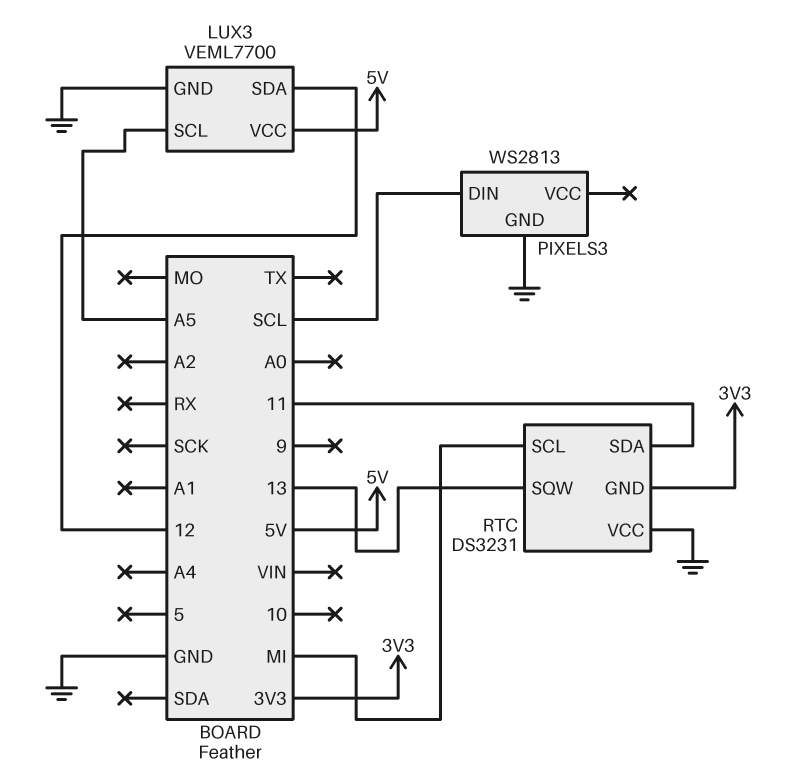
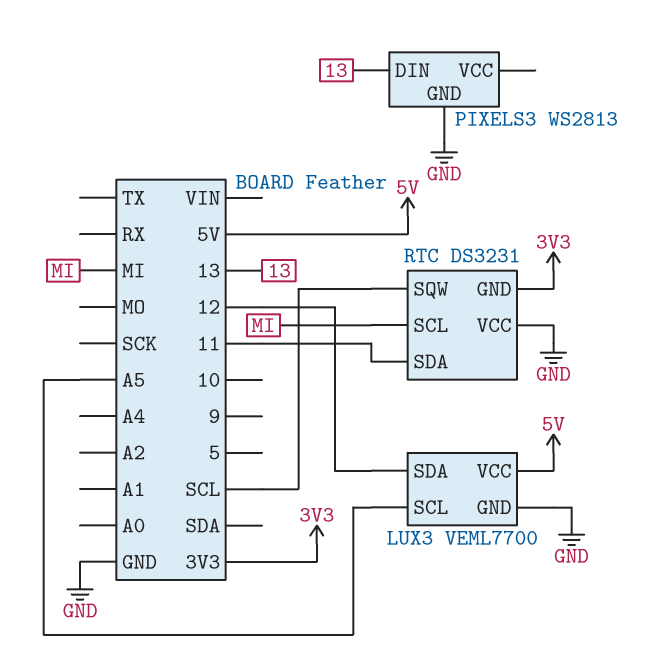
PIXELS3 pin DIN: SCL -> 13
RTC pin SQW: 13 -> SCL

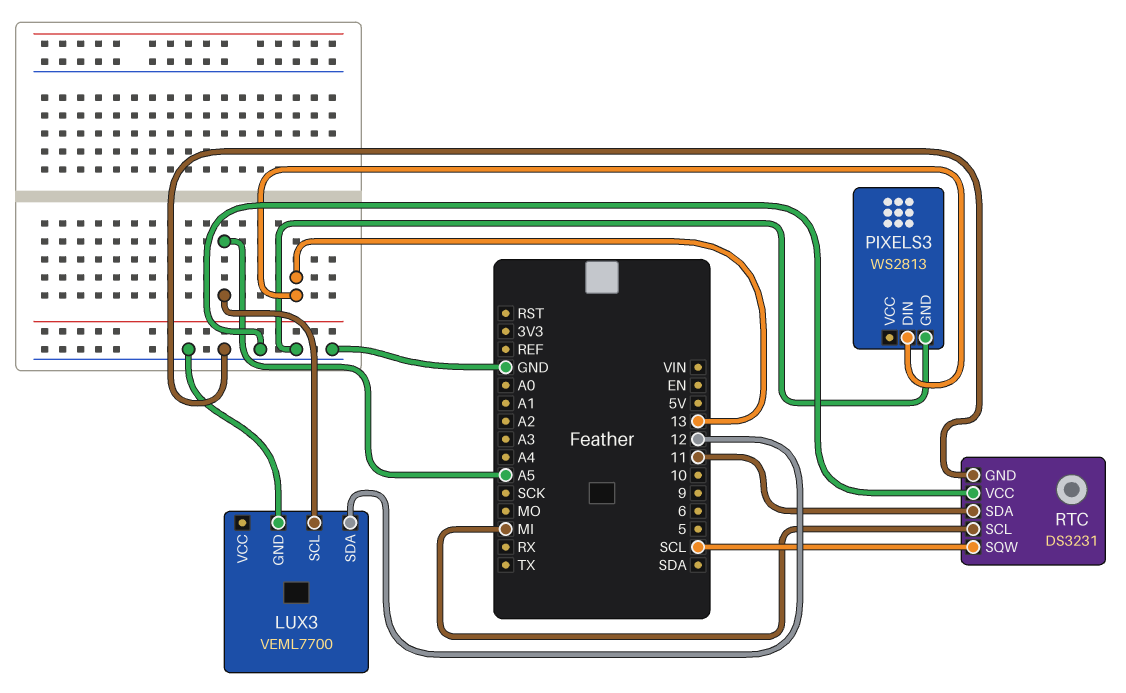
LUX3 pin VCC: 5V -> none
RTC pin GND: 3V3 -> GND

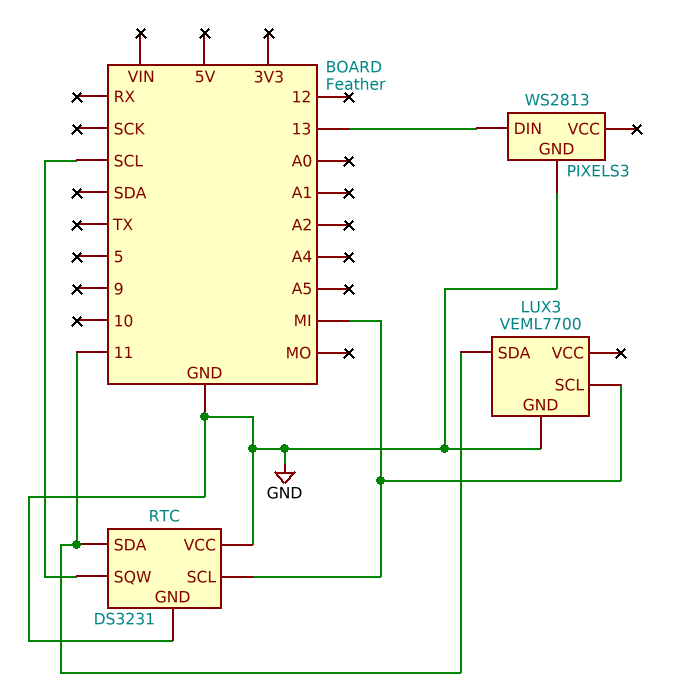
LUX3 pin SCL: A5 -> MI
LUX3 pin SDA: 12 -> 11

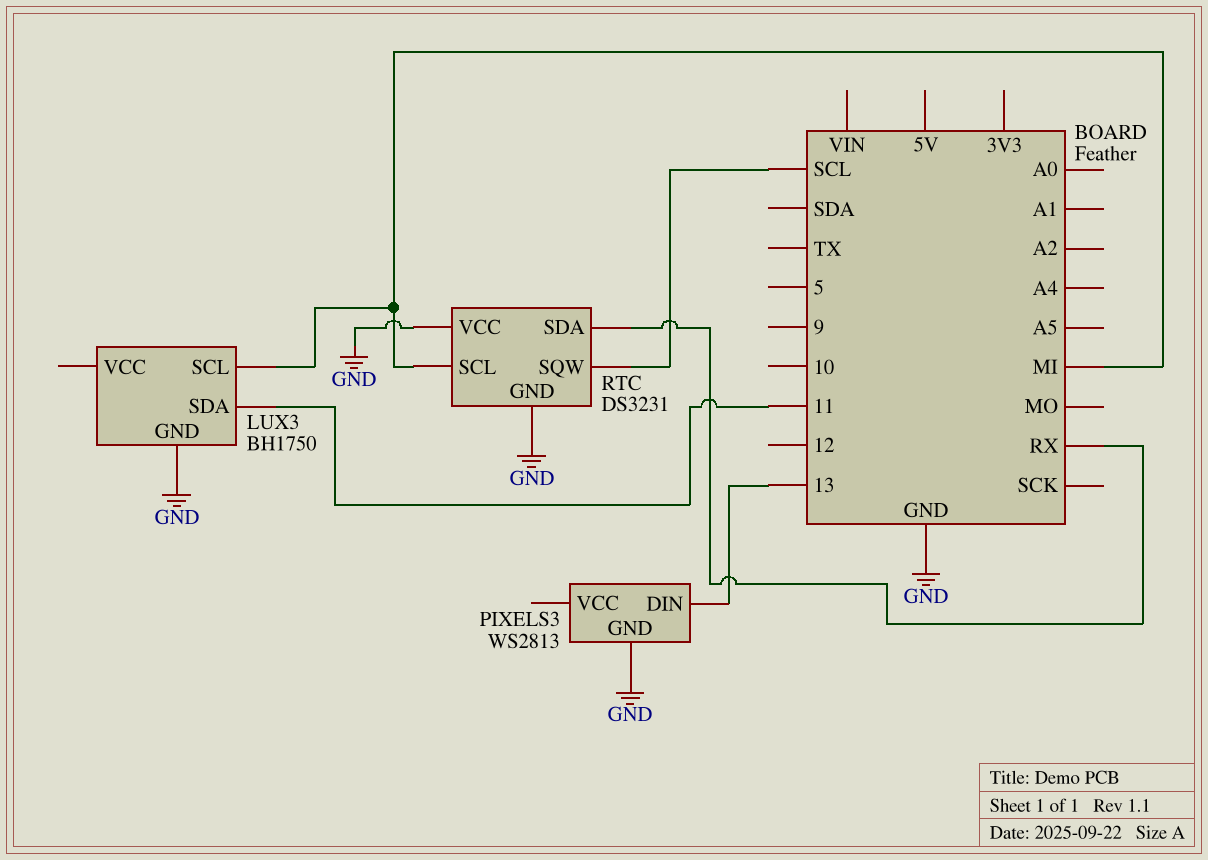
LUX3: VEML7700 -> BH1750
RTC pin SDA: 11 -> RX

